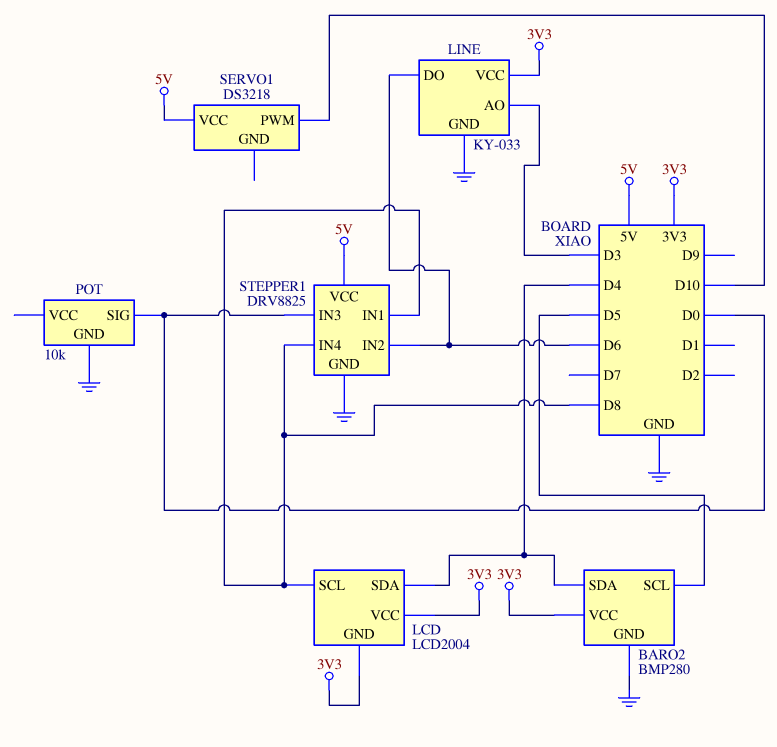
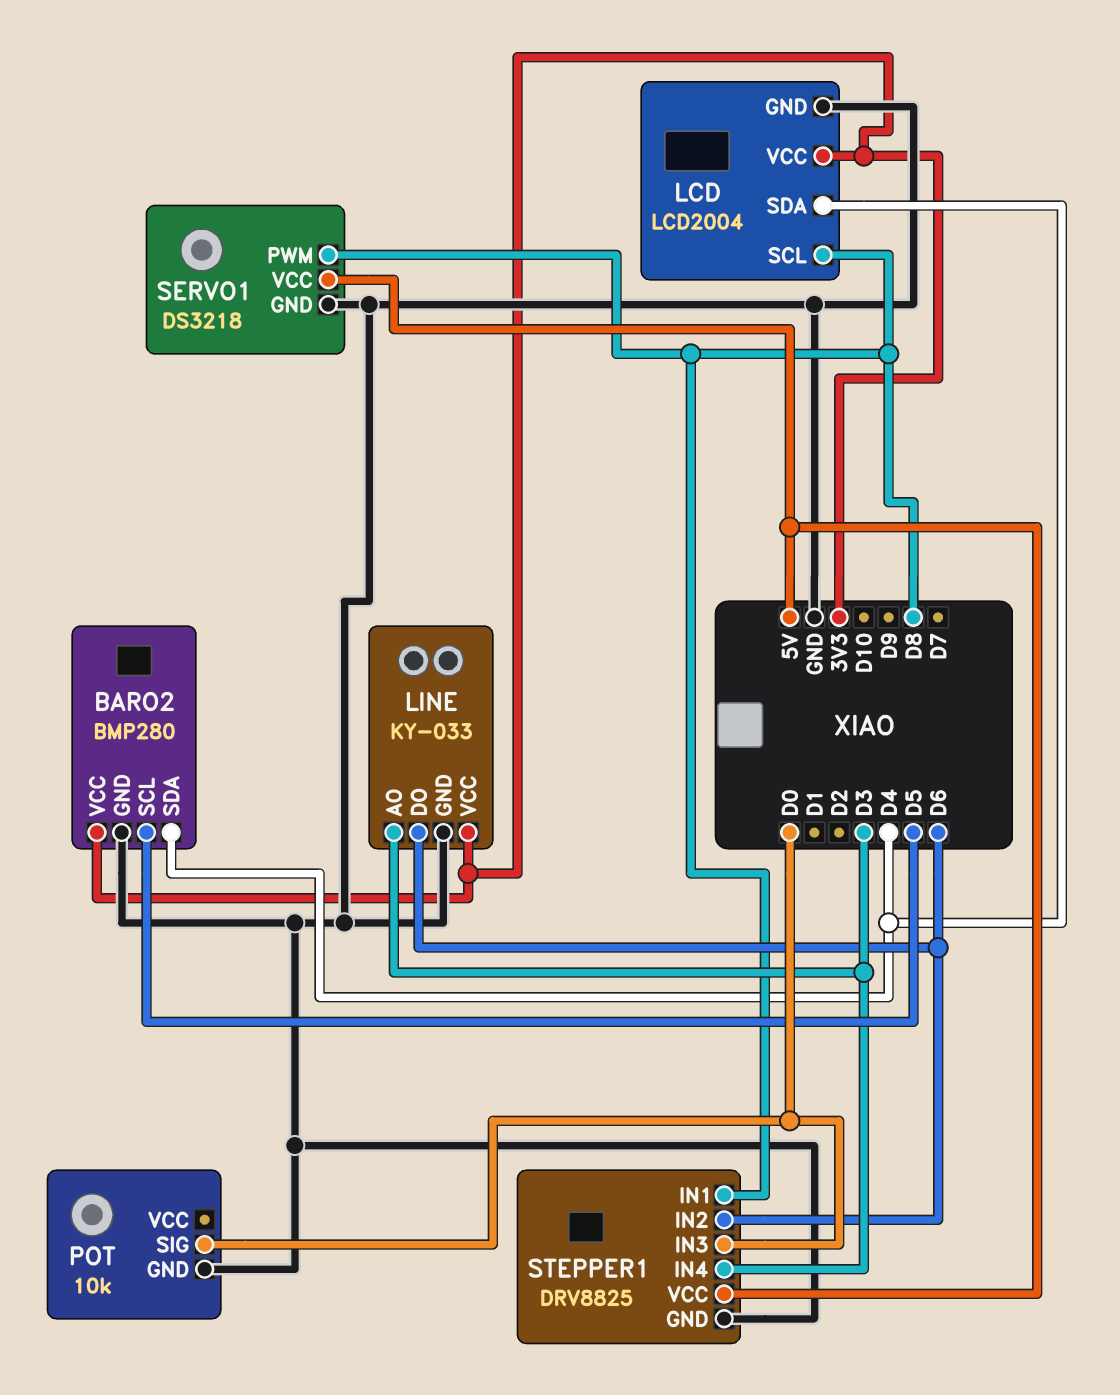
LCD pin GND: 3V3 -> GND
SERVO1 pin GND: none -> GND
SERVO1 pin PWM: D10 -> D8
STEPPER1 pin IN4: D8 -> D3

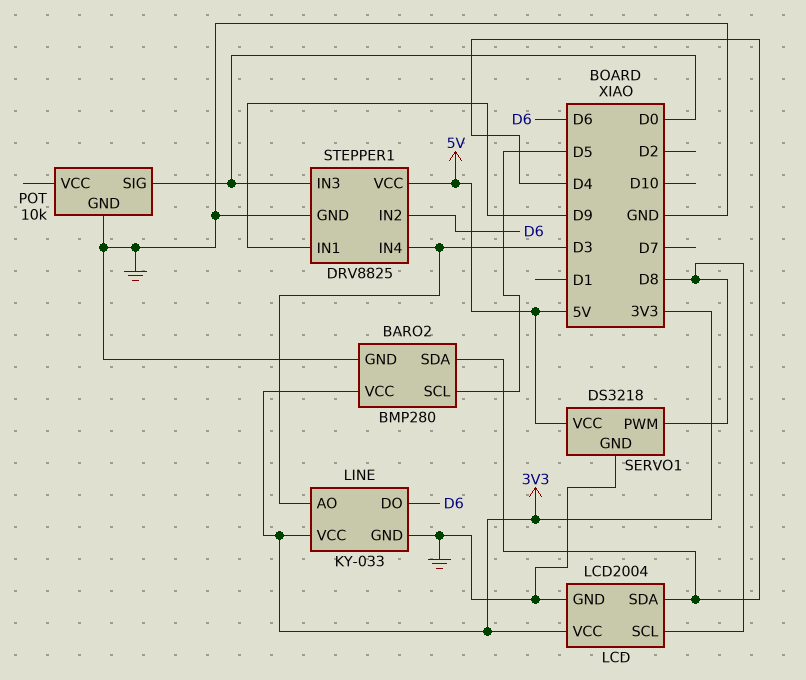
STEPPER1 pin IN1: D8 -> D9

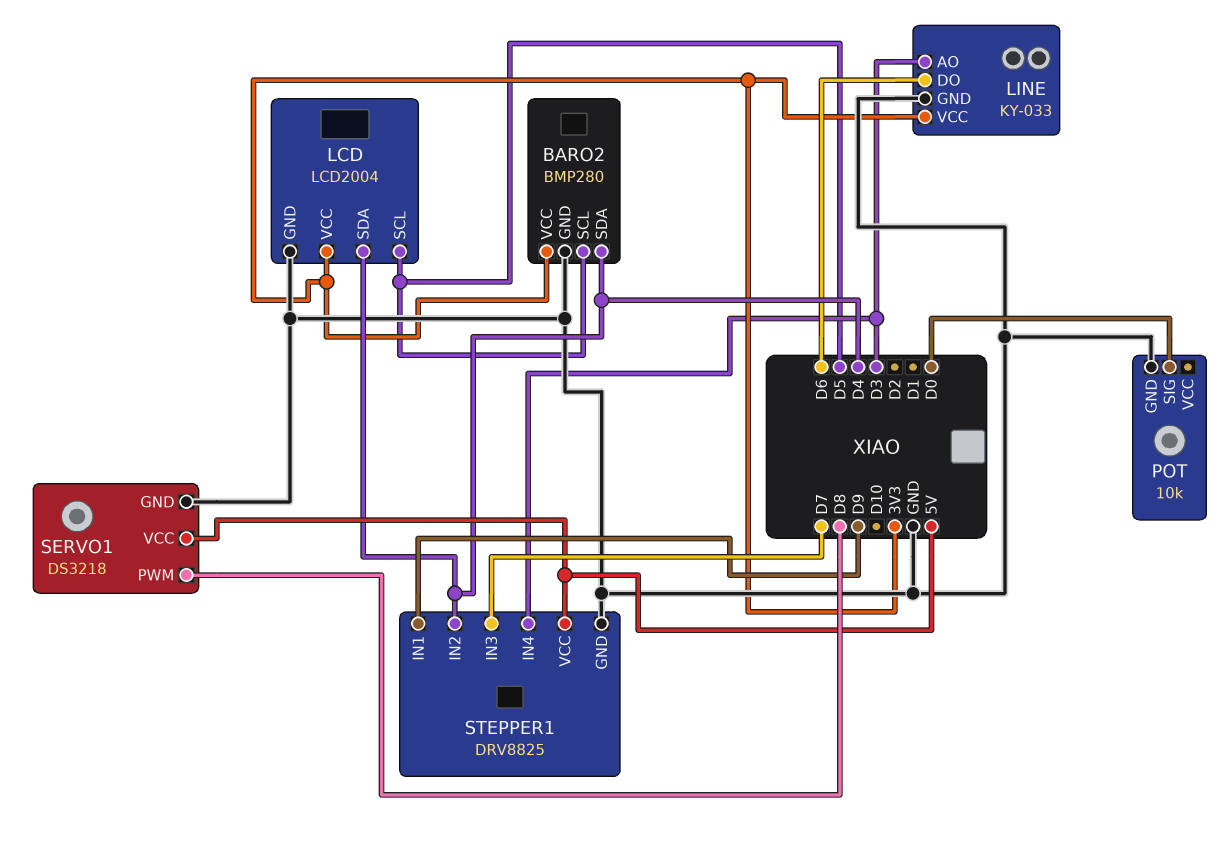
LCD pin SCL: D8 -> D5
STEPPER1 pin IN2: D6 -> D4
STEPPER1 pin IN3: D0 -> D7

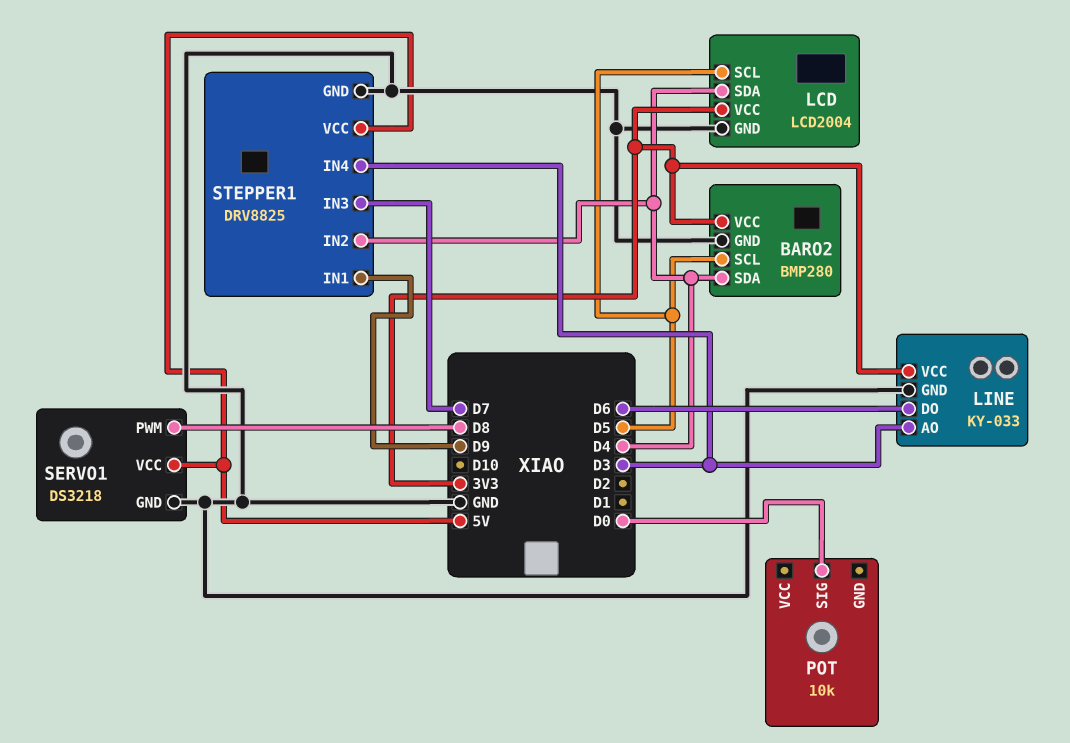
POT pin GND: GND -> none

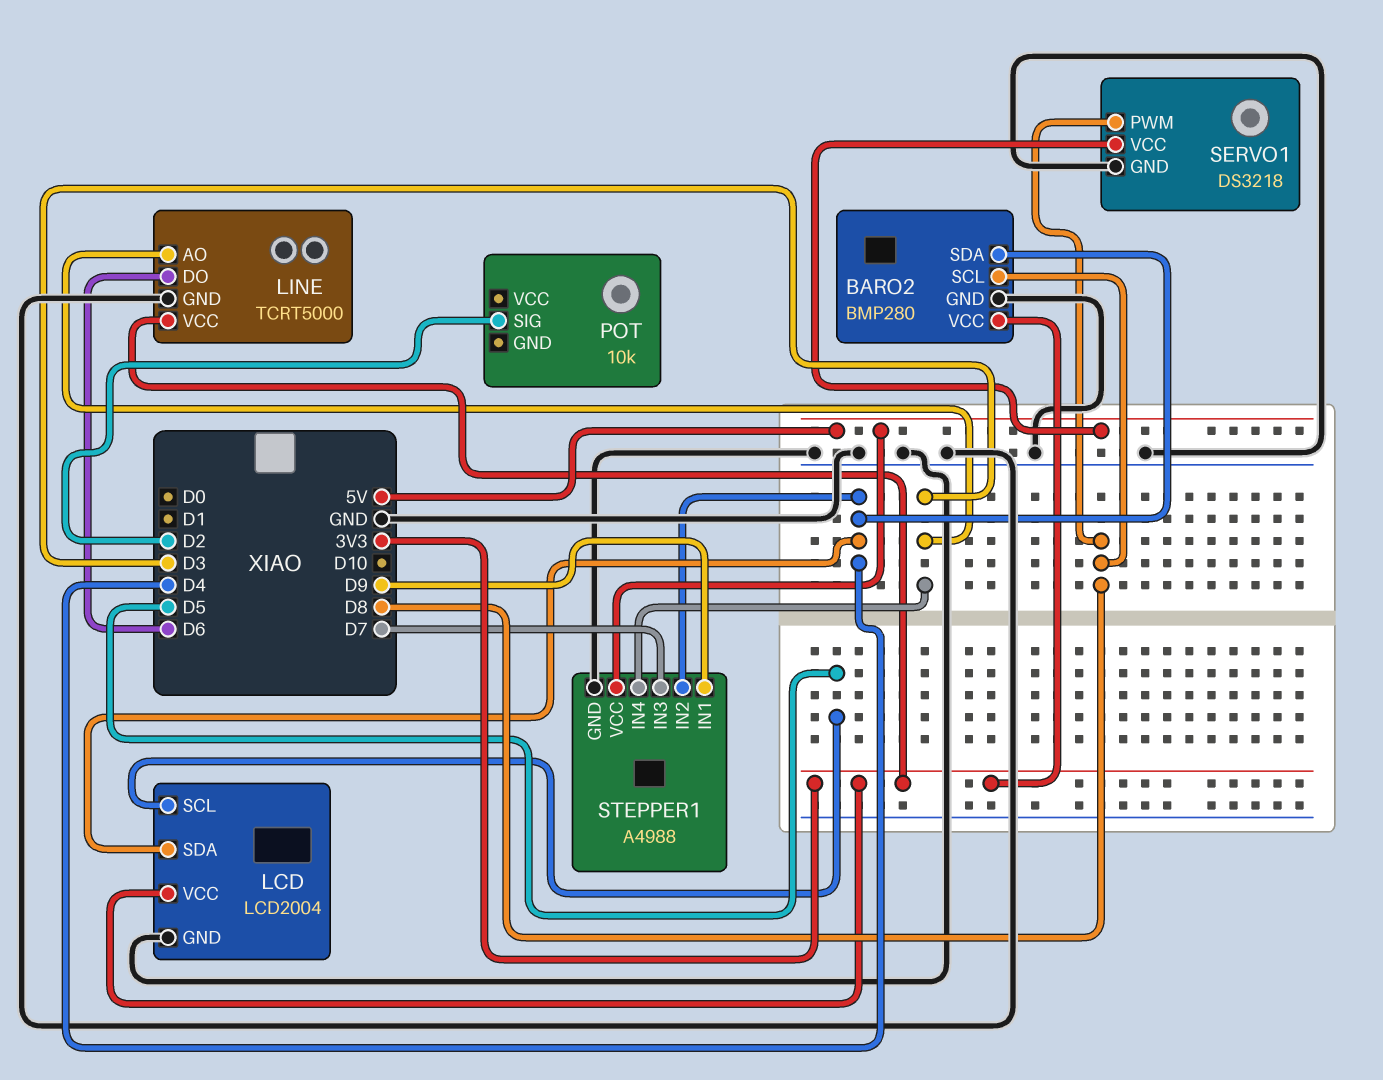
BARO2 pin SCL: D5 -> D8
LINE: KY-033 -> TCRT5000
POT pin SIG: D0 -> D2
STEPPER1: DRV8825 -> A4988

